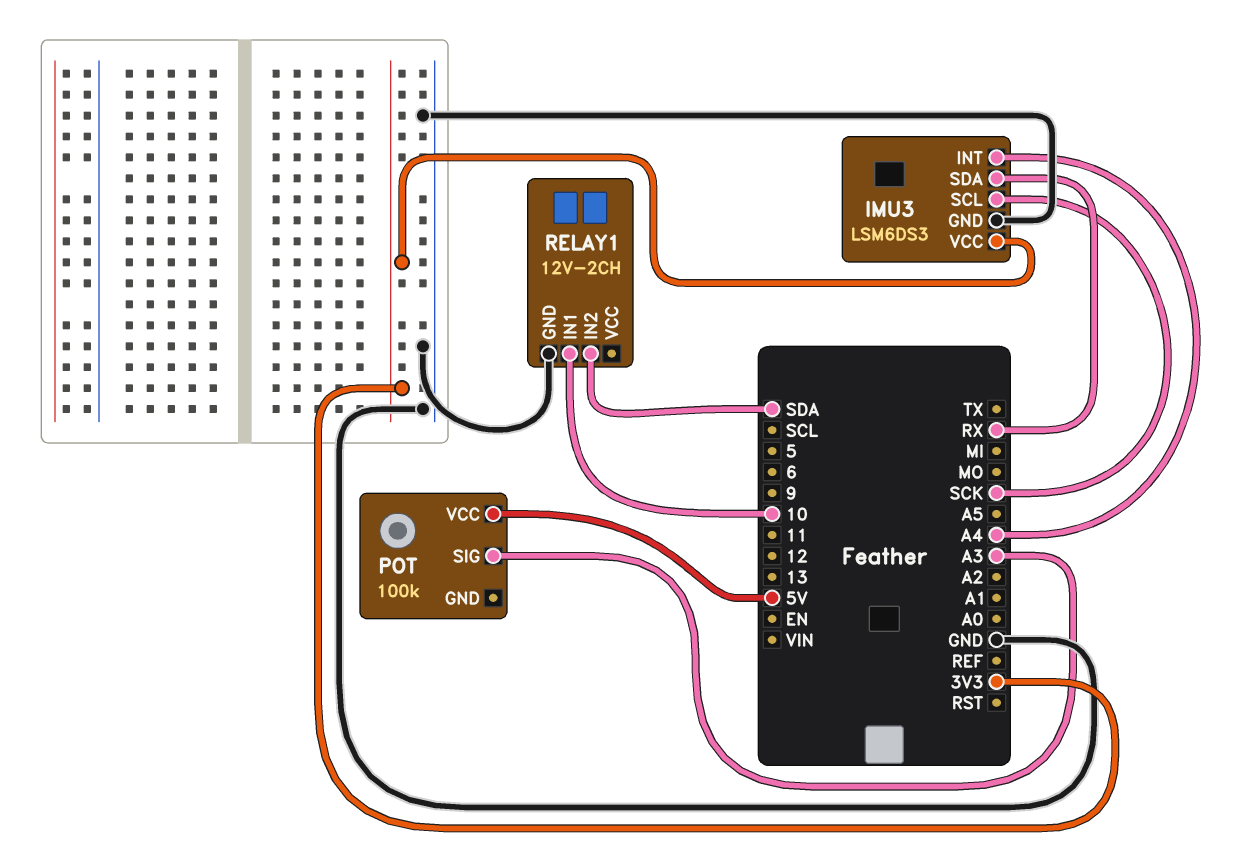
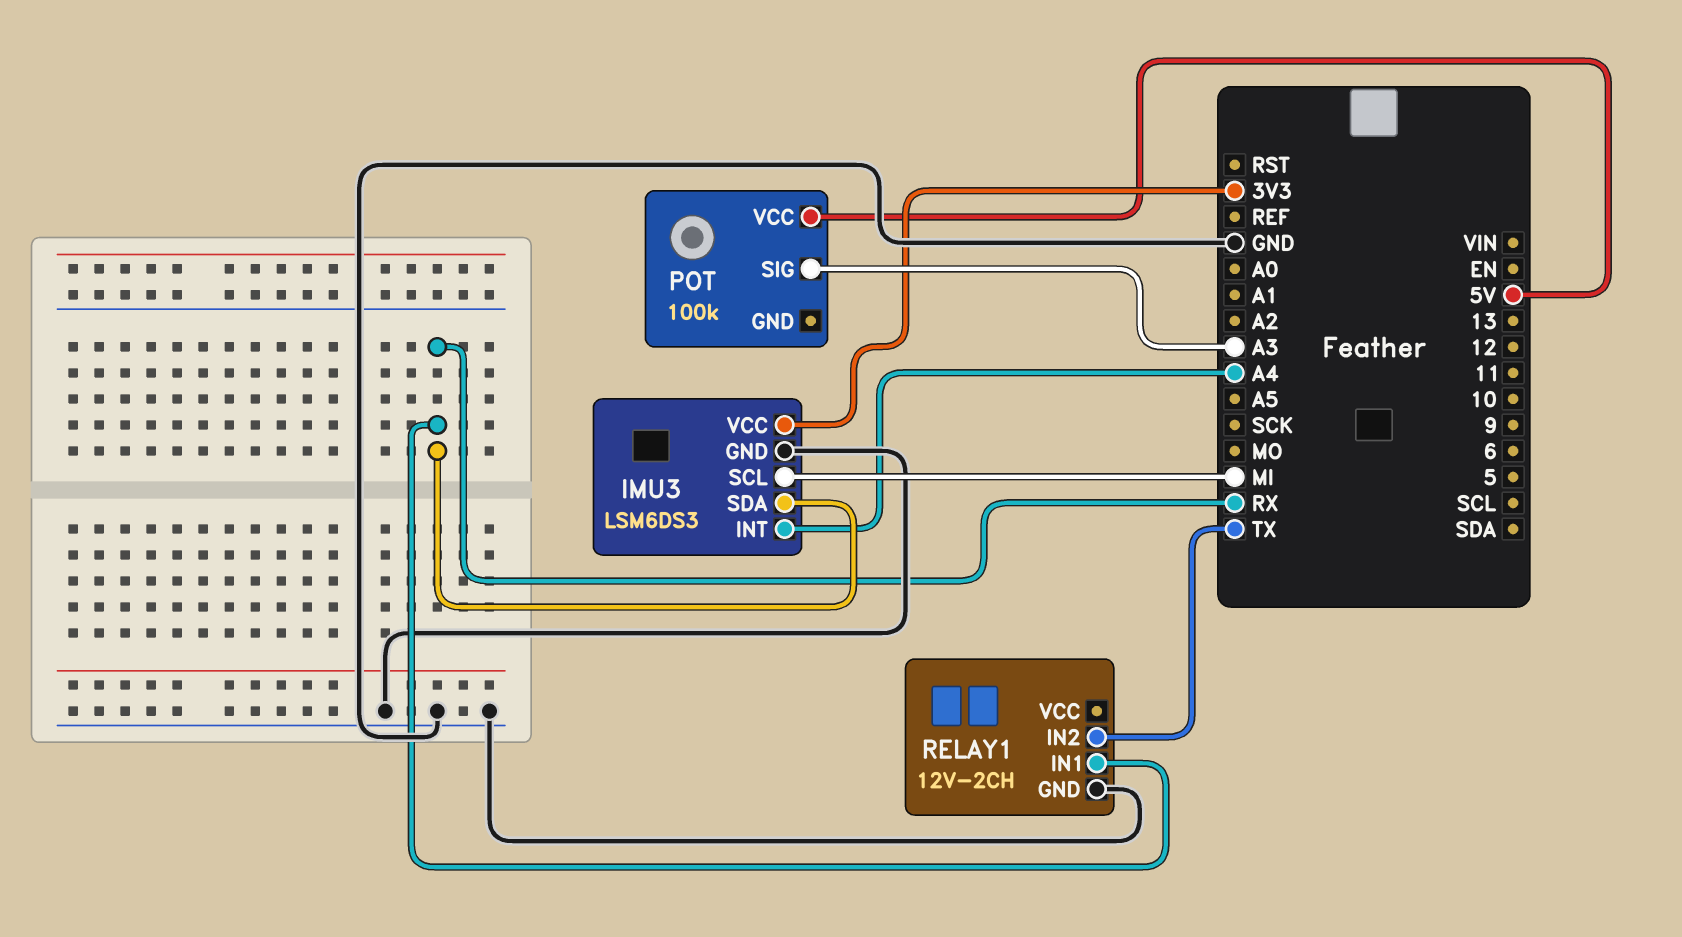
IMU3 pin SCL: SCK -> MI
RELAY1 pin IN1: 10 -> RX
RELAY1 pin IN2: SDA -> TX

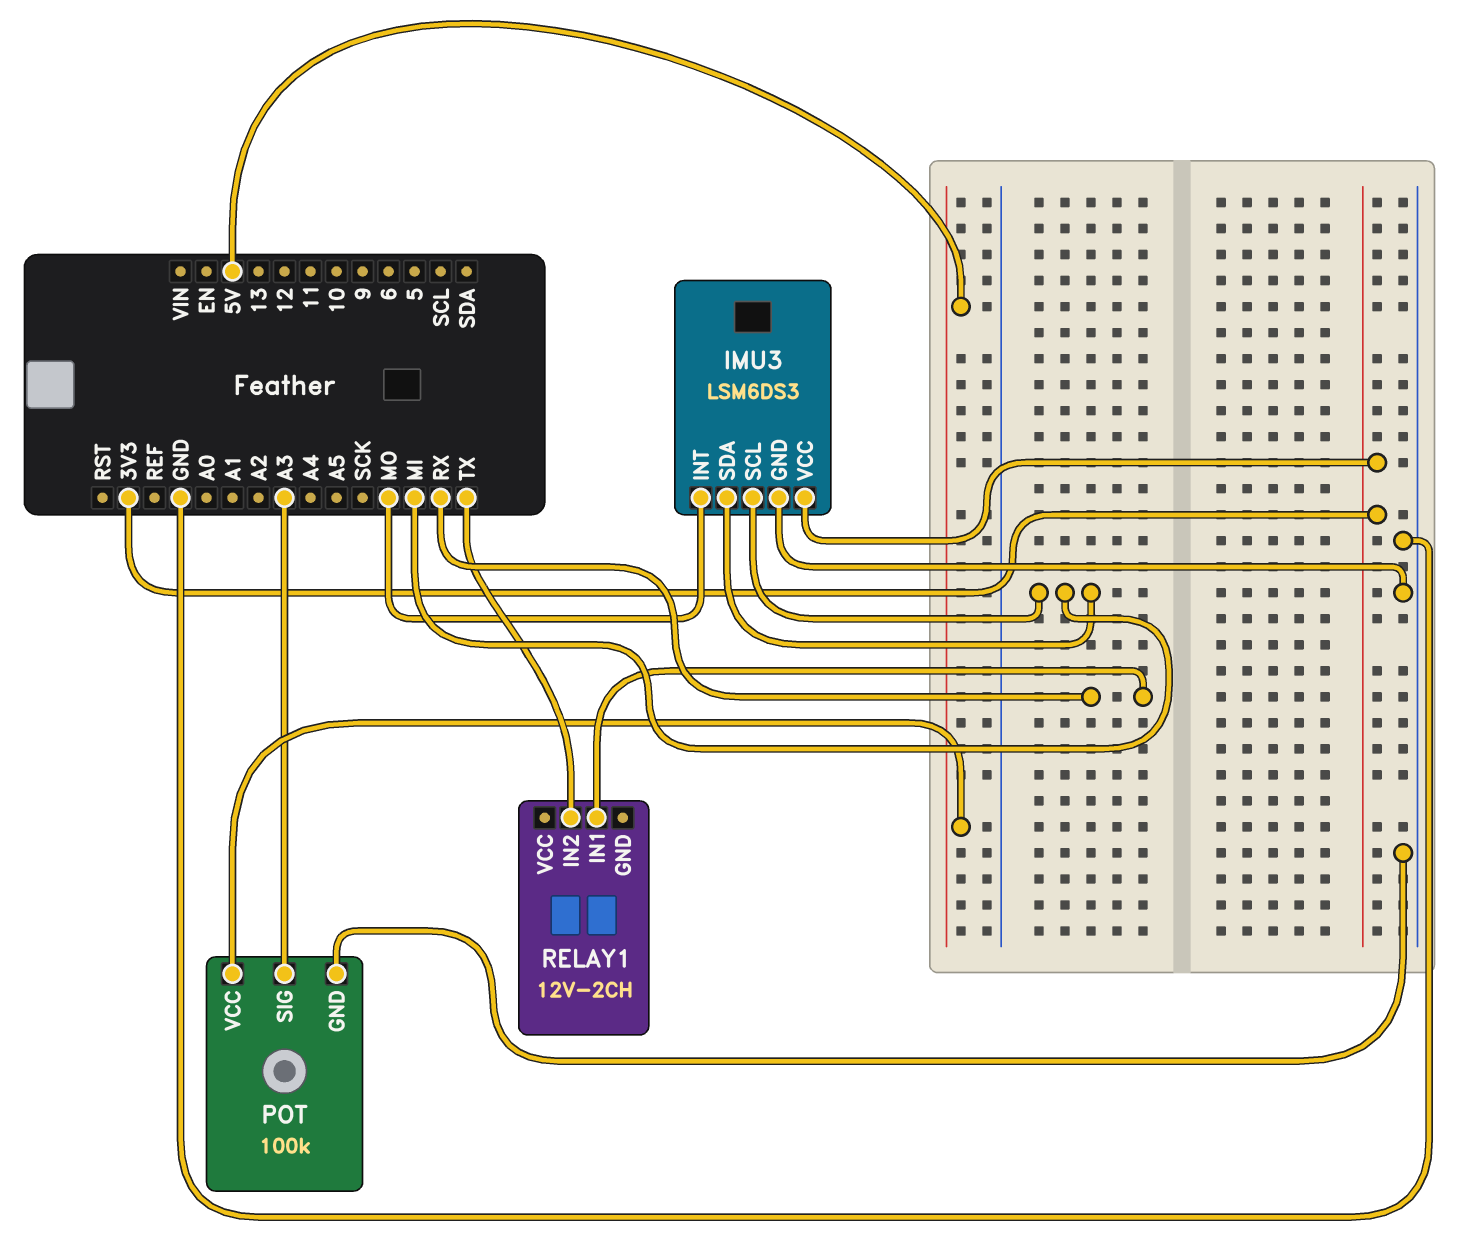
IMU3 pin INT: A4 -> MO
IMU3 pin SDA: RX -> MI
POT pin GND: none -> GND
RELAY1 pin GND: GND -> none

